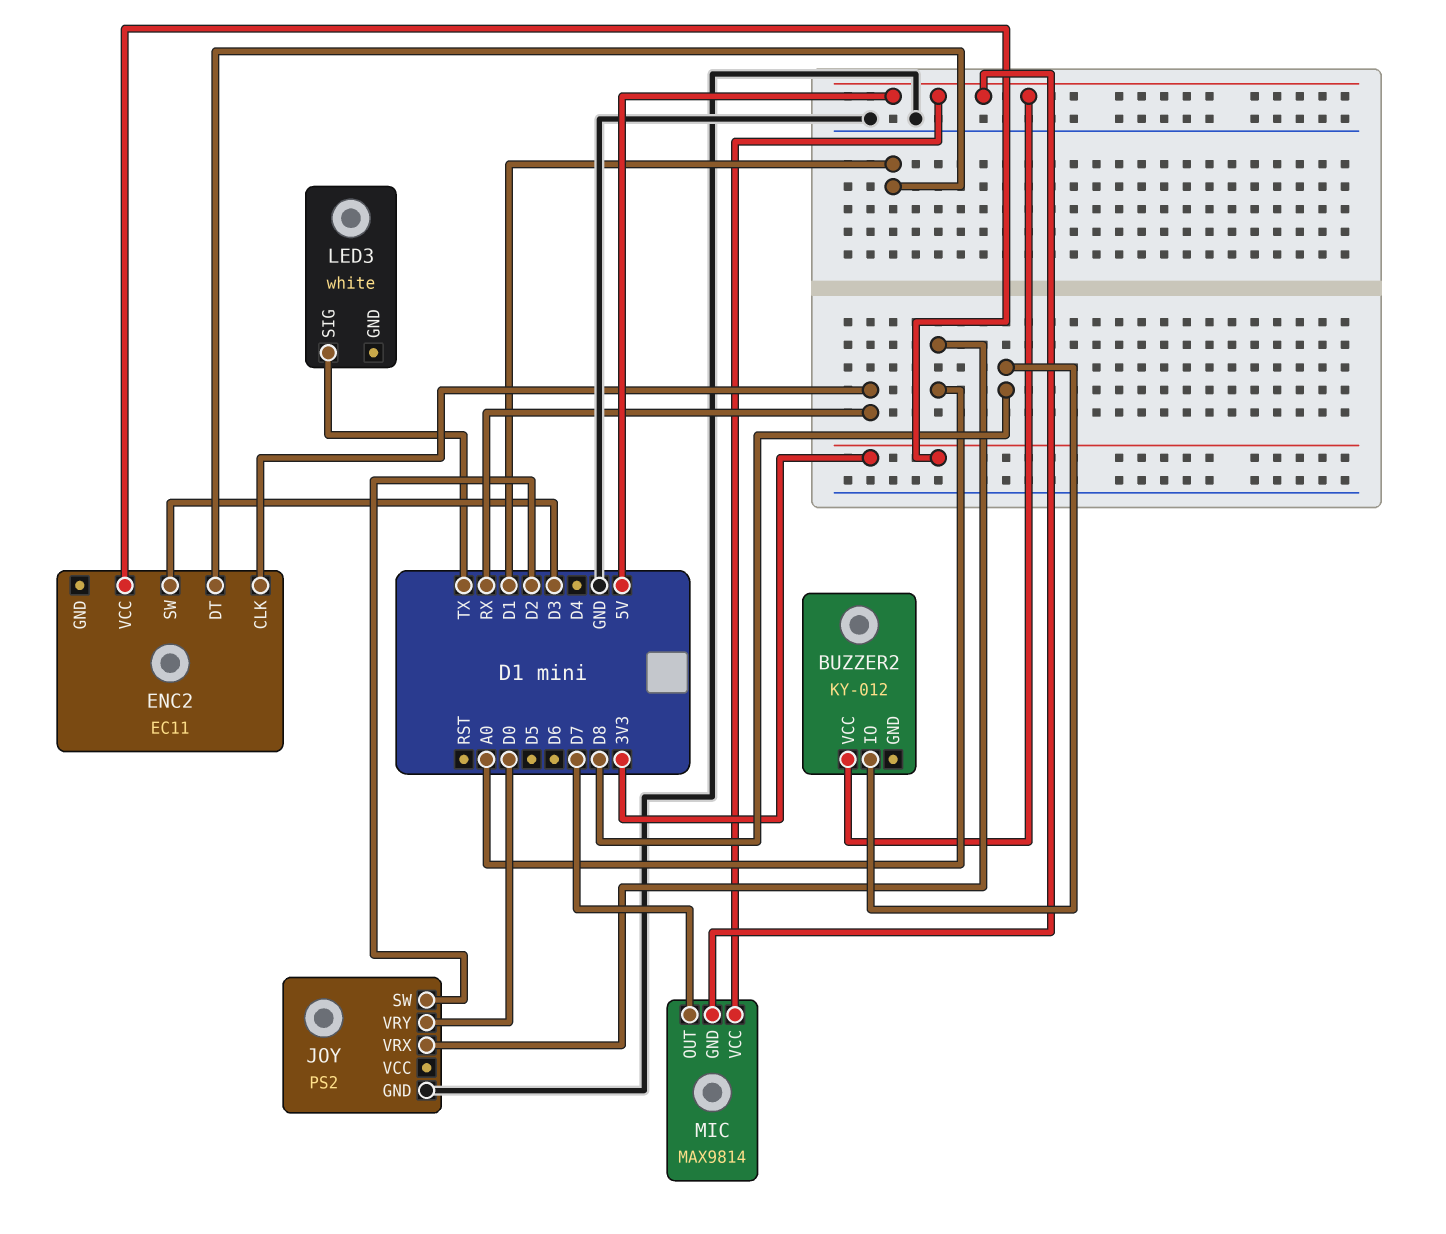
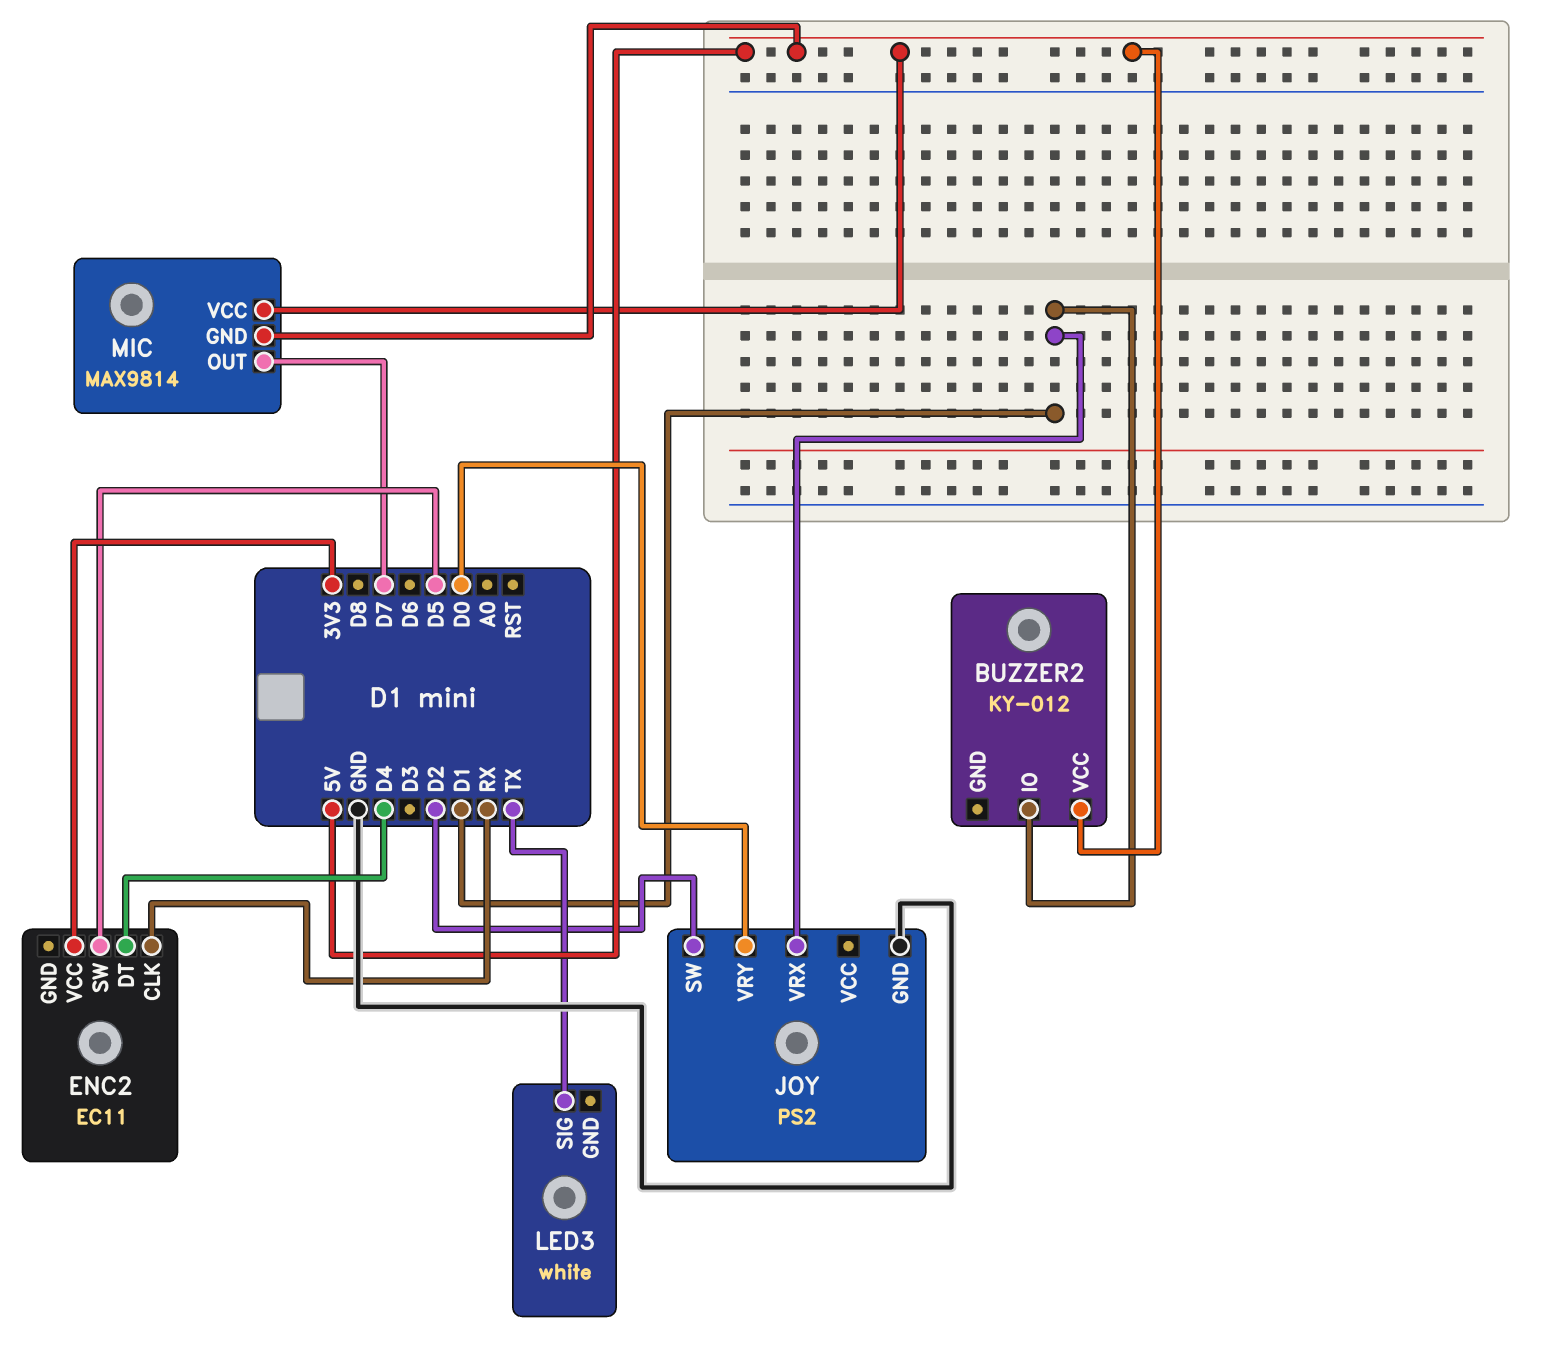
BUZZER2 pin IO: D8 -> D1
ENC2 pin DT: D1 -> D4
ENC2 pin SW: D3 -> D5
JOY pin VRX: A0 -> D1

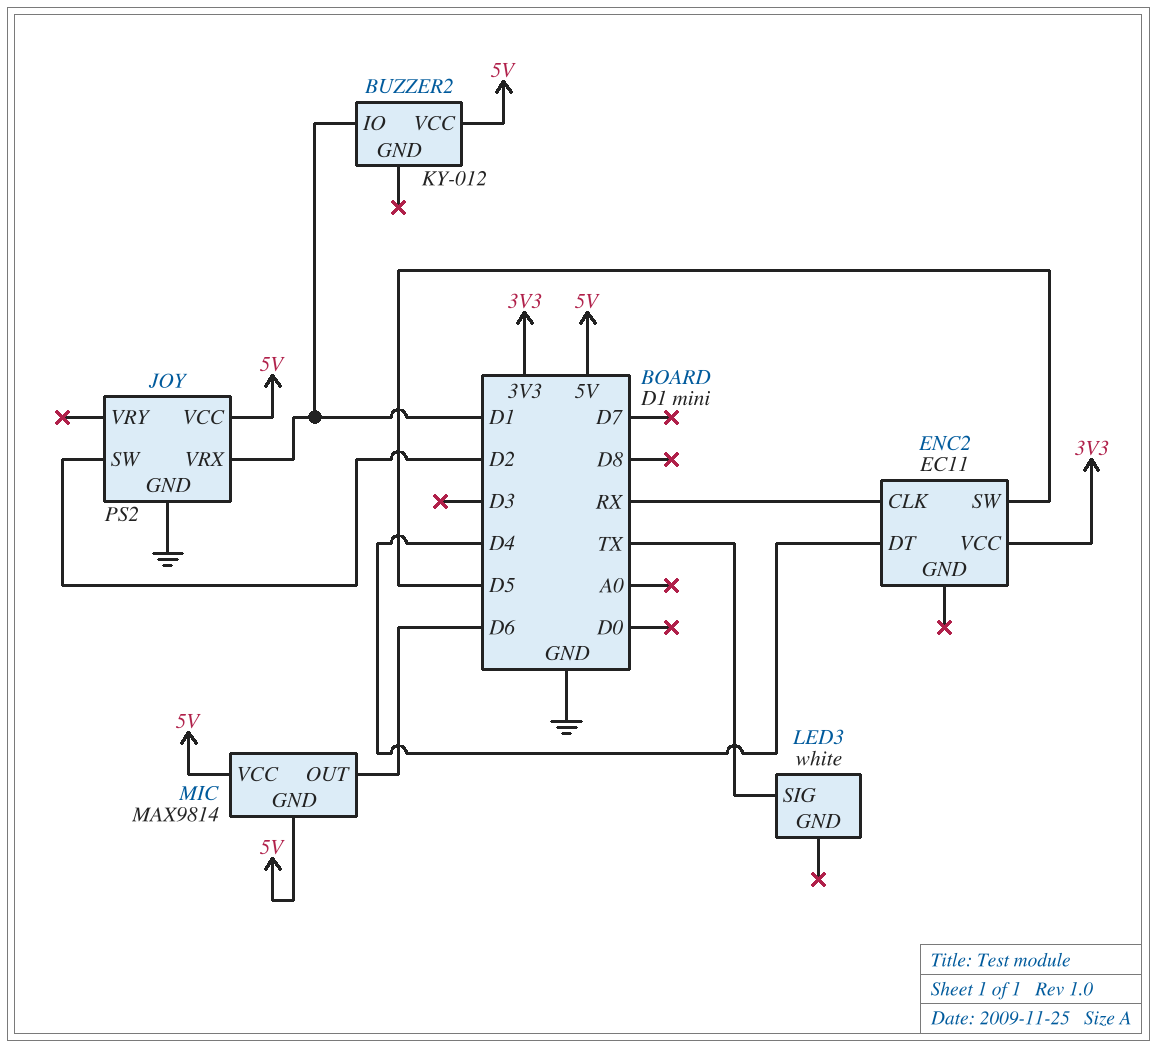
JOY pin VCC: none -> 5V
JOY pin VRY: D0 -> none
MIC pin OUT: D7 -> D6

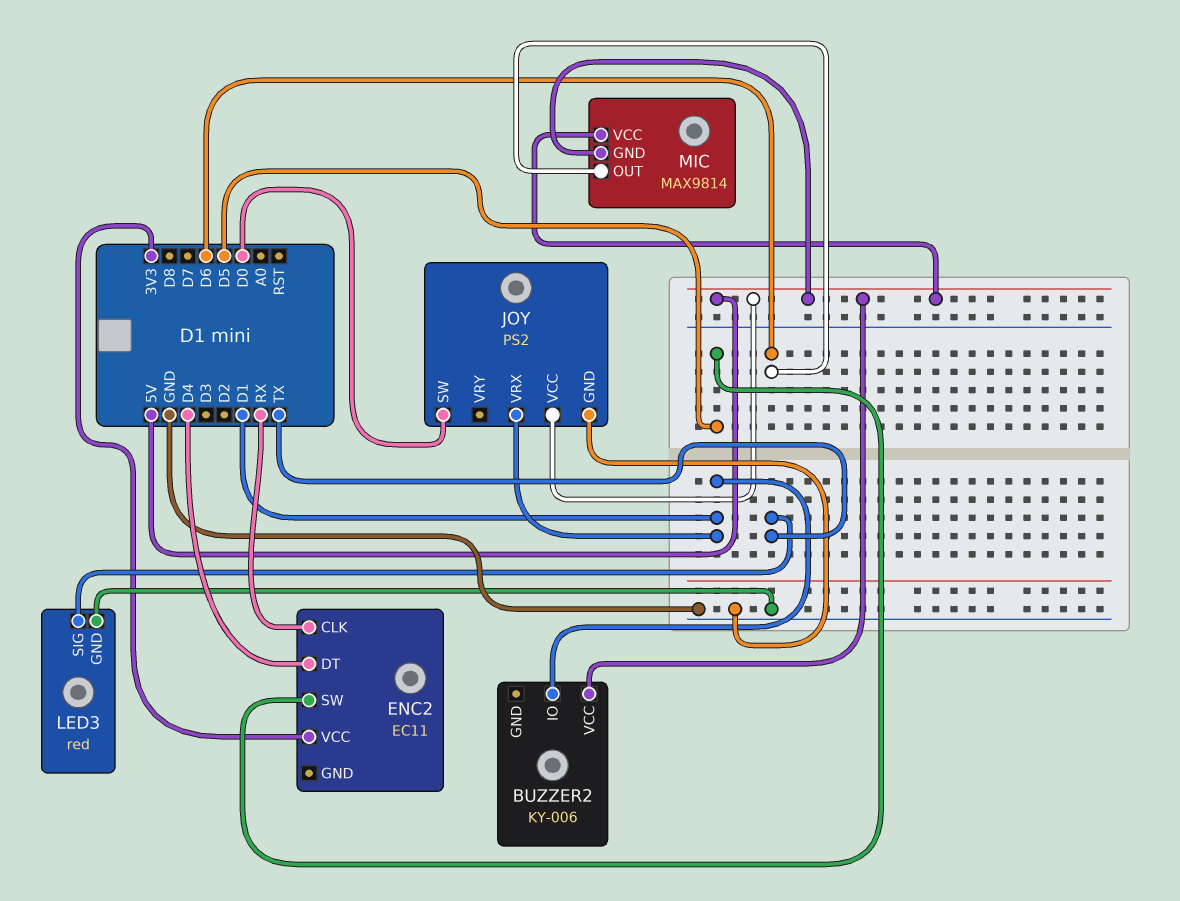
BUZZER2: KY-012 -> KY-006
JOY pin SW: D2 -> D0
LED3: white -> red
LED3 pin GND: none -> GND

